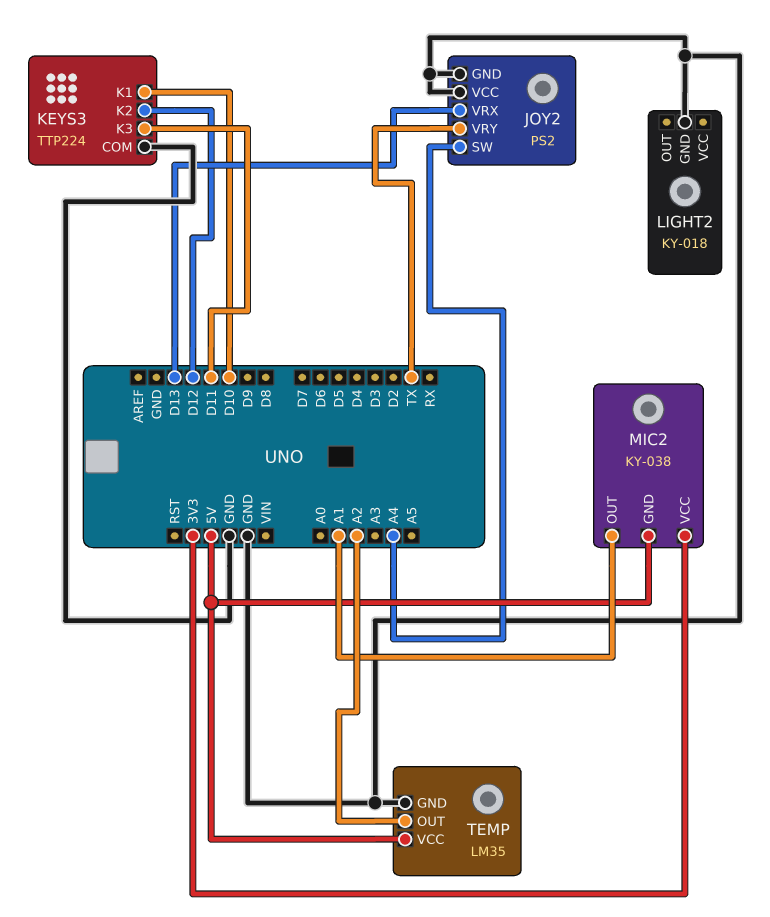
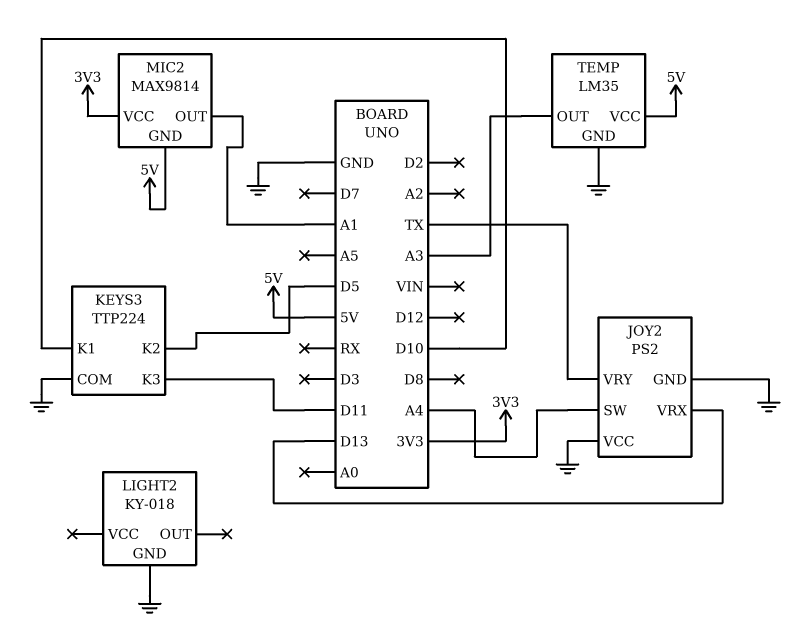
KEYS3 pin K2: D12 -> D5
MIC2: KY-038 -> MAX9814
TEMP pin OUT: A2 -> A3

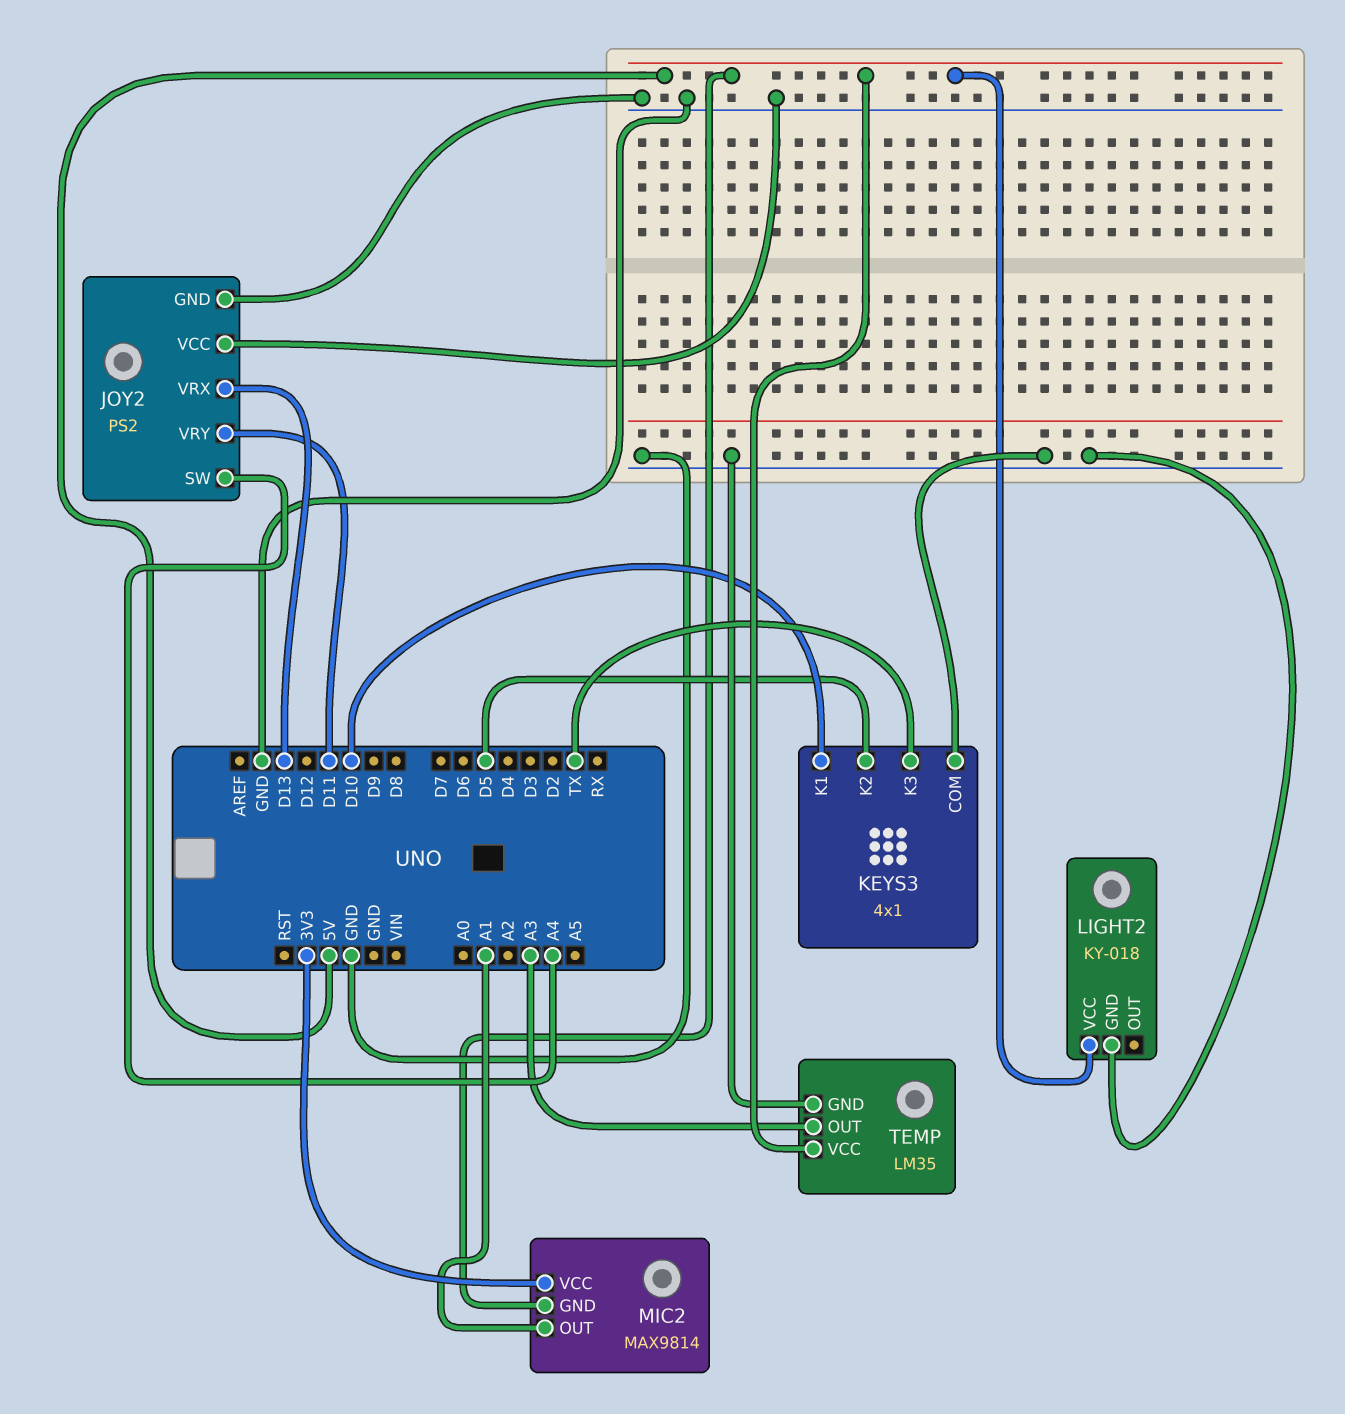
JOY2 pin VRY: TX -> D11
KEYS3: TTP224 -> 4x1
KEYS3 pin K3: D11 -> TX
LIGHT2 pin VCC: none -> 5V

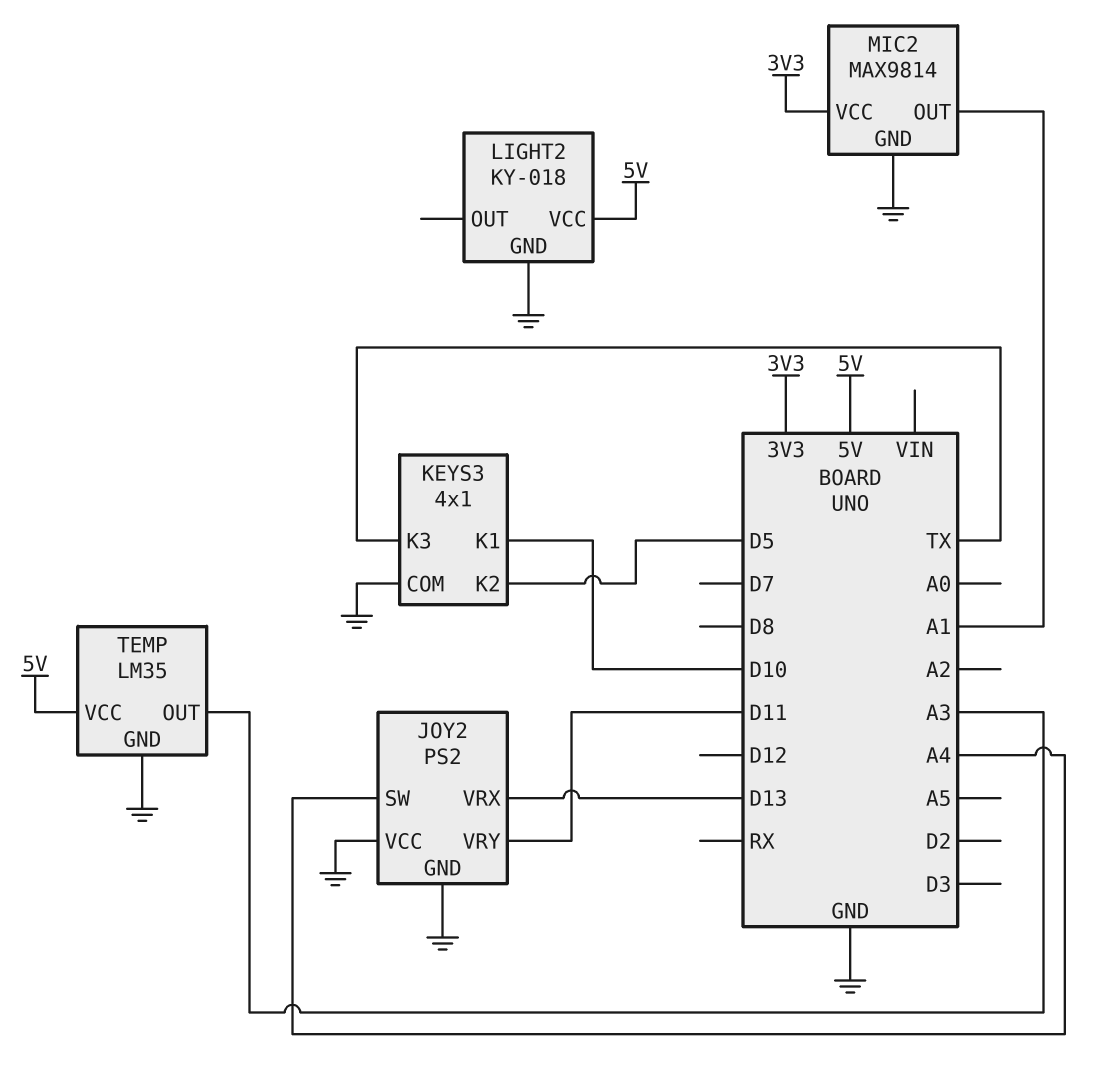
MIC2 pin GND: 5V -> GND

